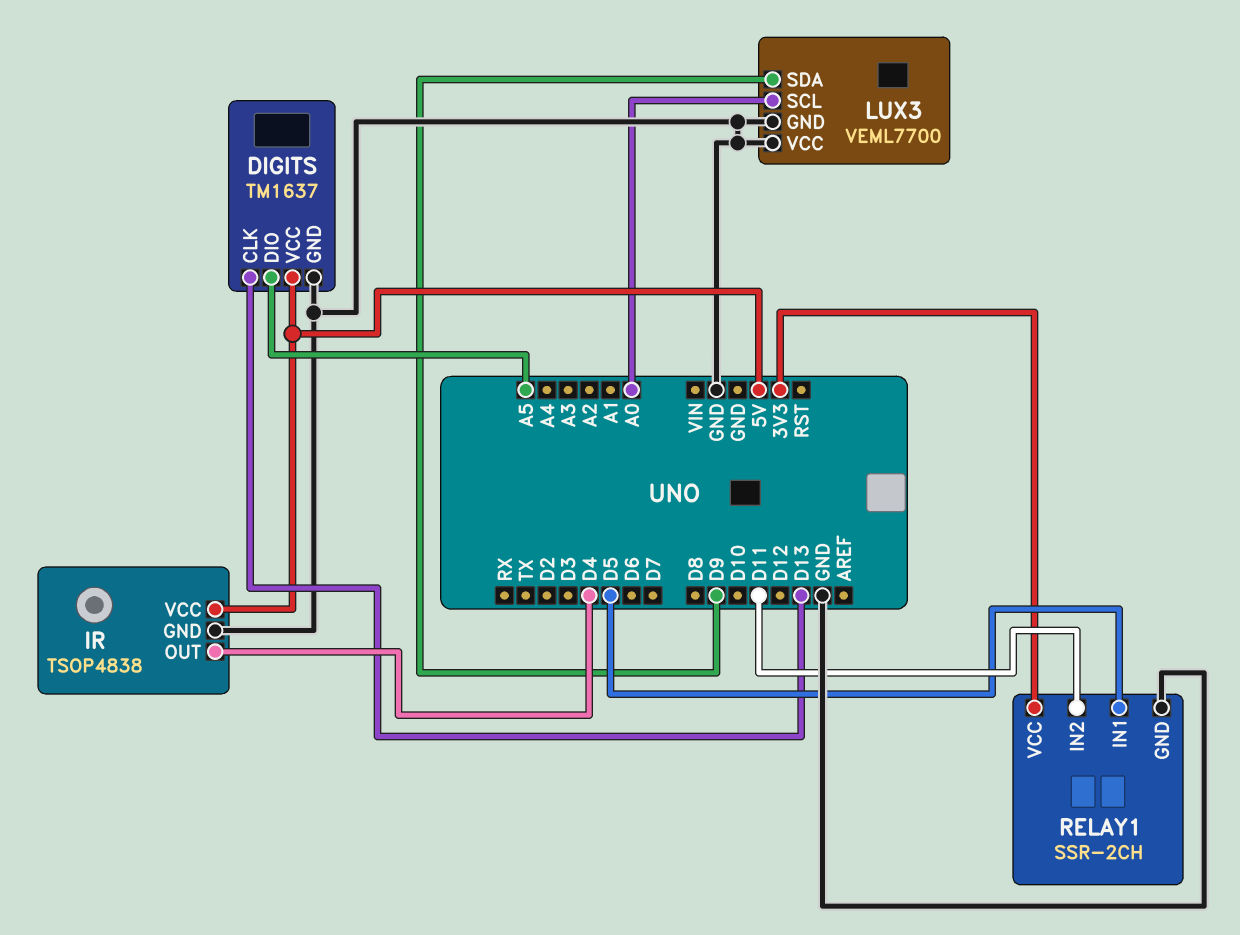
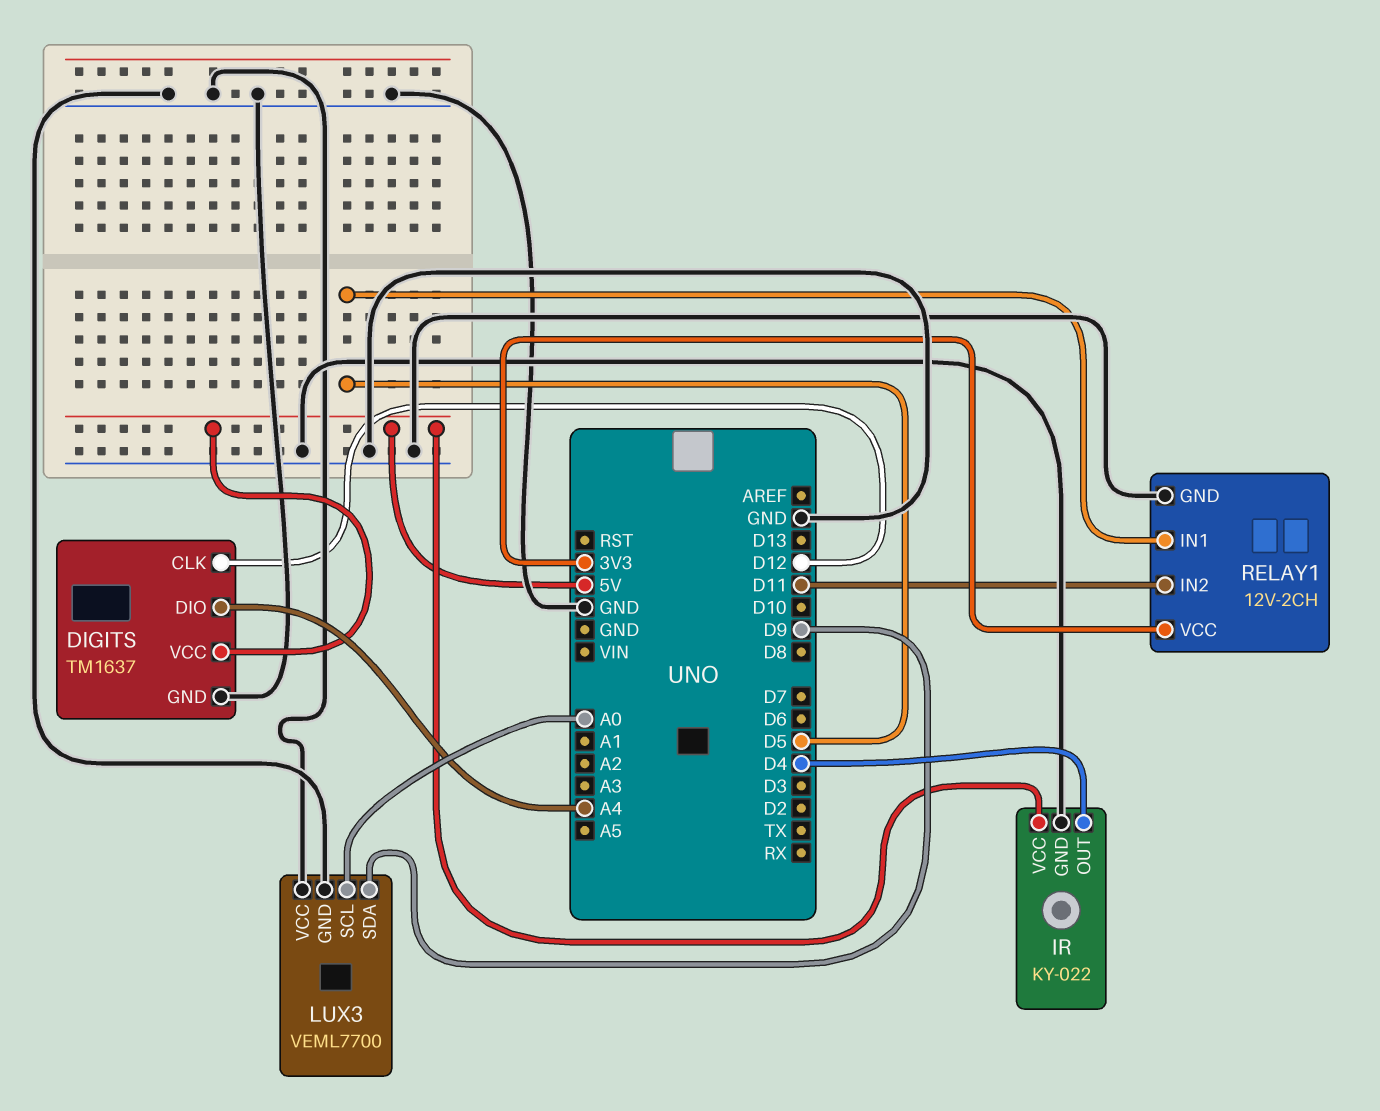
DIGITS pin CLK: D13 -> D12
DIGITS pin DIO: A5 -> A4
IR: TSOP4838 -> KY-022
RELAY1: SSR-2CH -> 12V-2CH

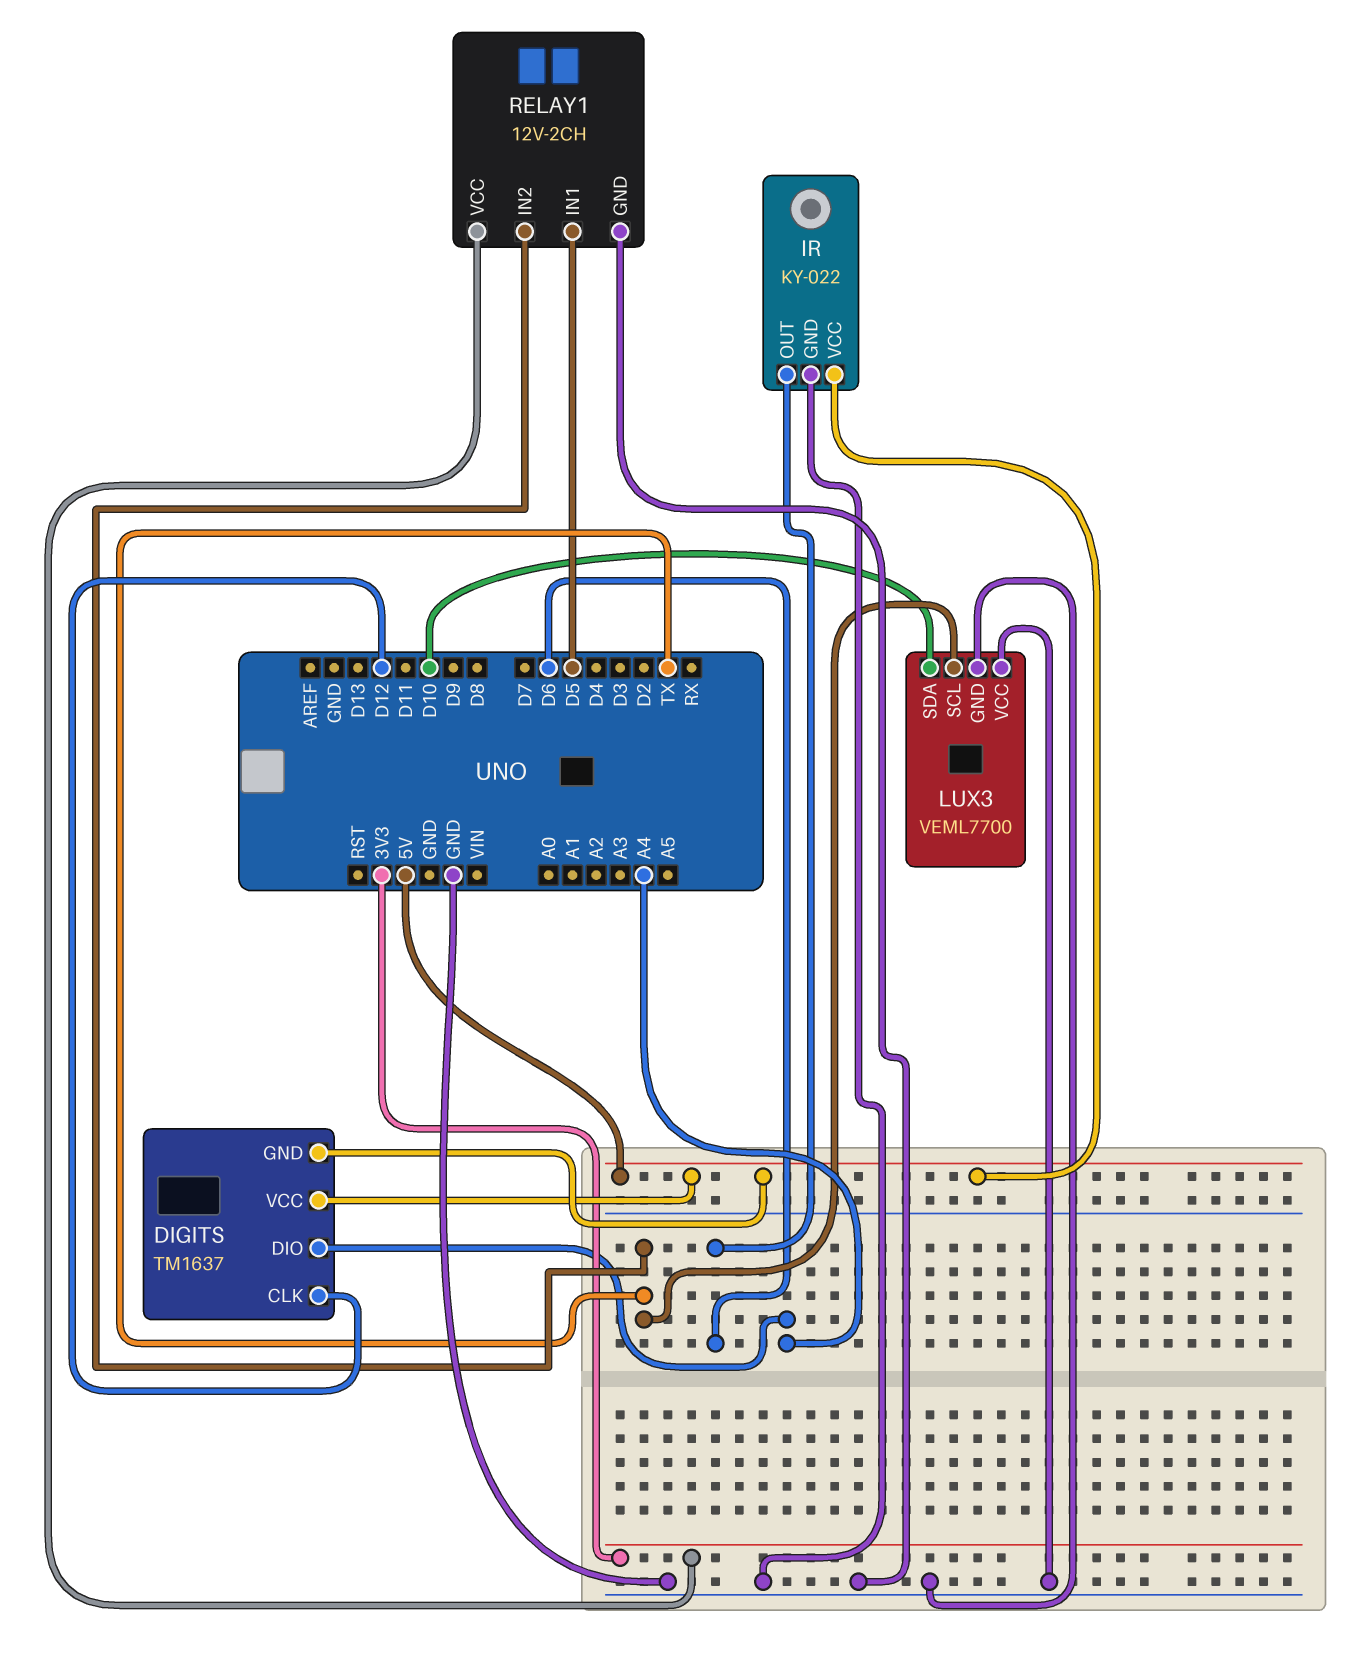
DIGITS pin GND: GND -> 5V
IR pin OUT: D4 -> D6
LUX3 pin SCL: A0 -> TX
LUX3 pin SDA: D9 -> D10
RELAY1 pin IN2: D11 -> TX

